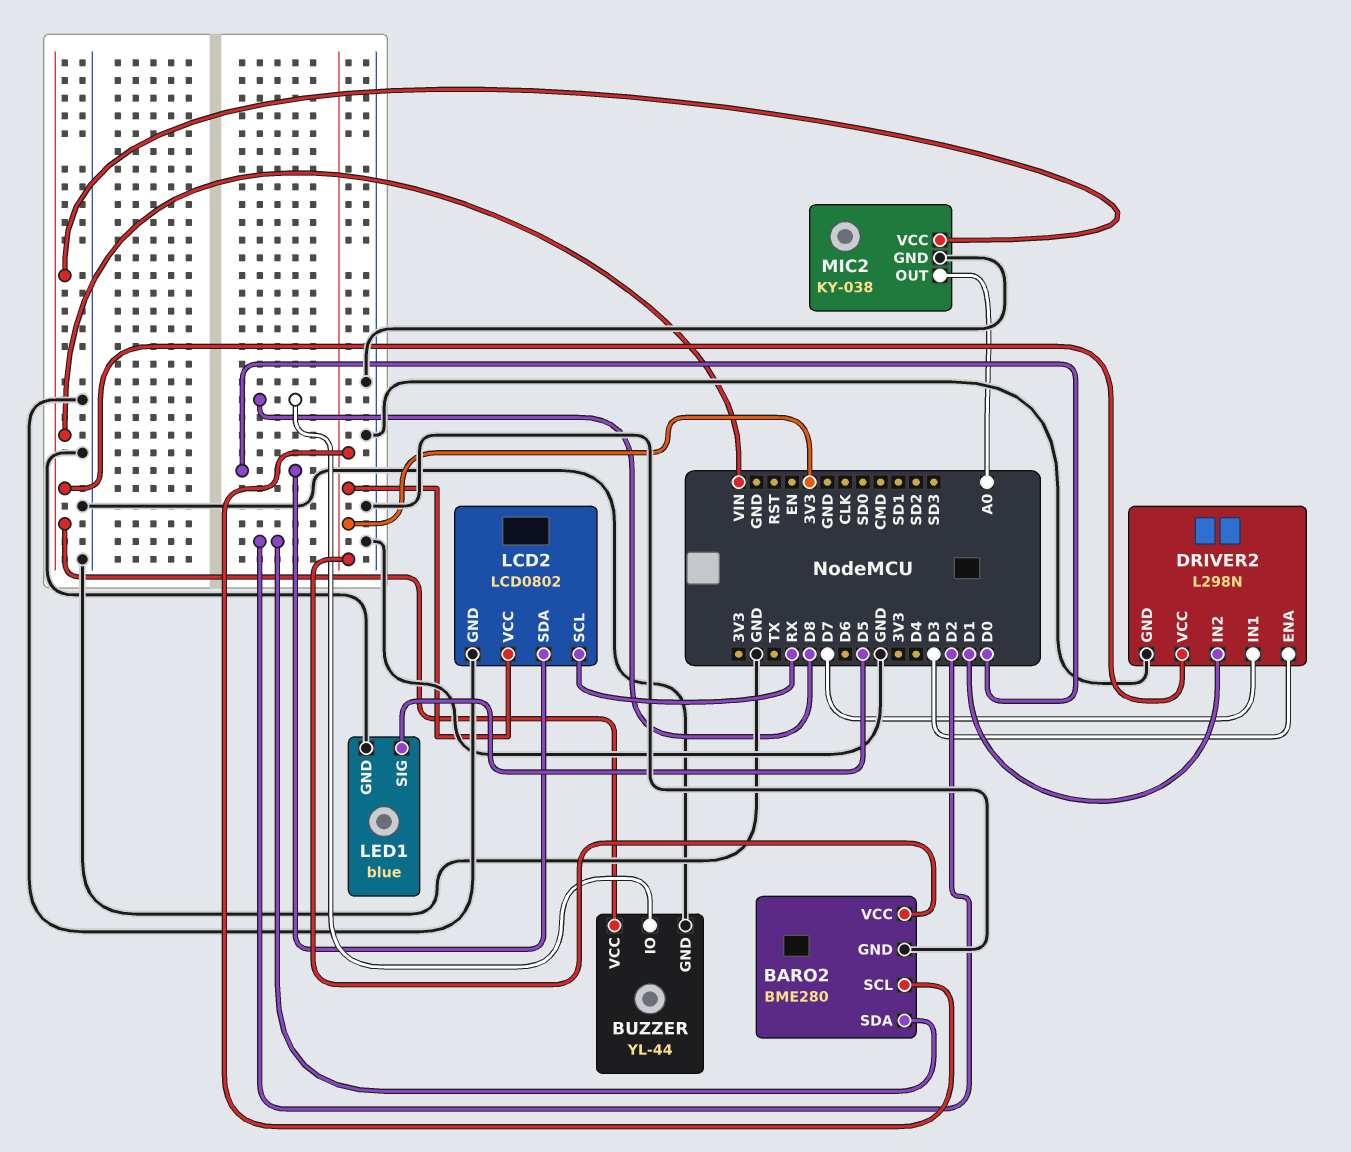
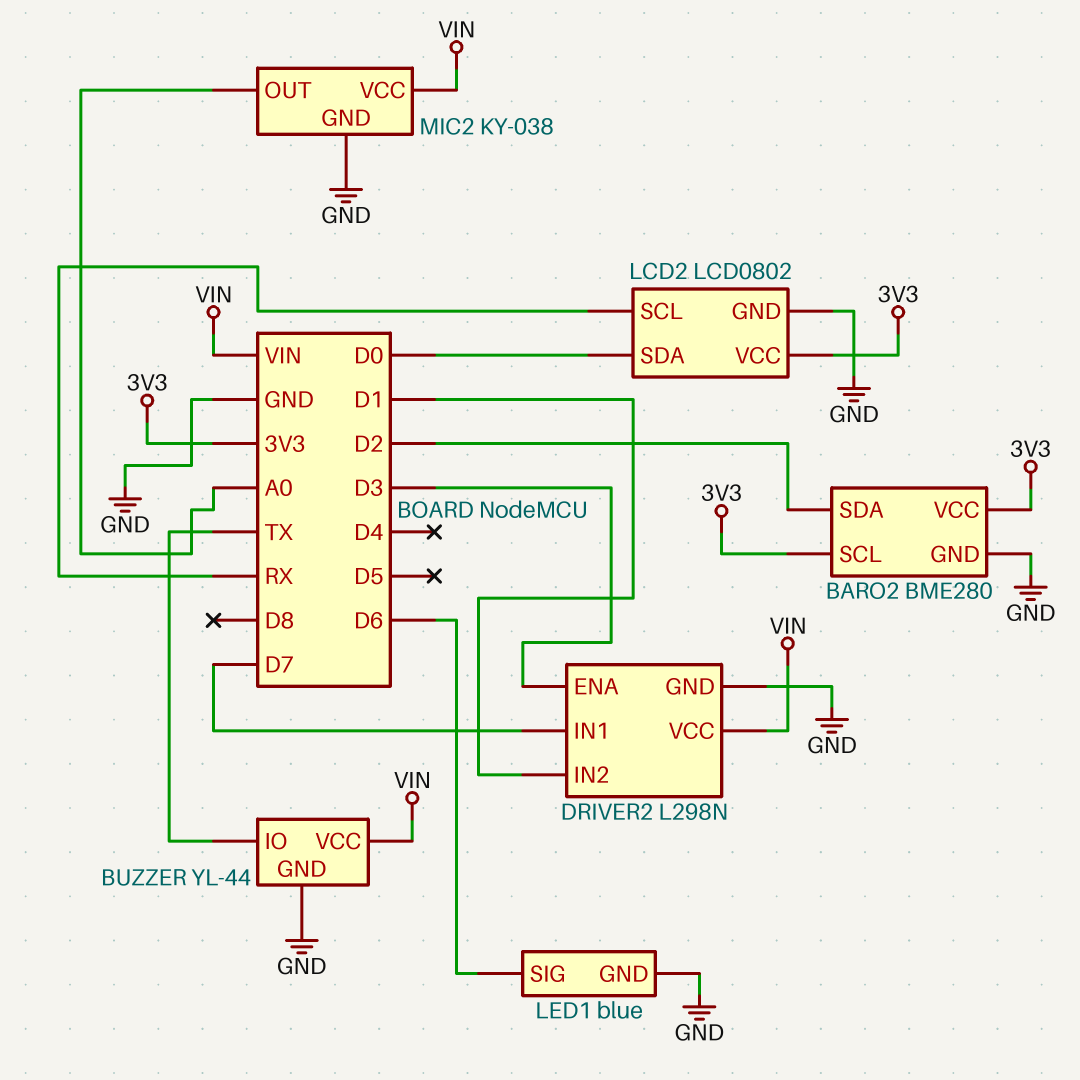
BUZZER pin IO: D8 -> TX
LED1 pin SIG: D5 -> D6

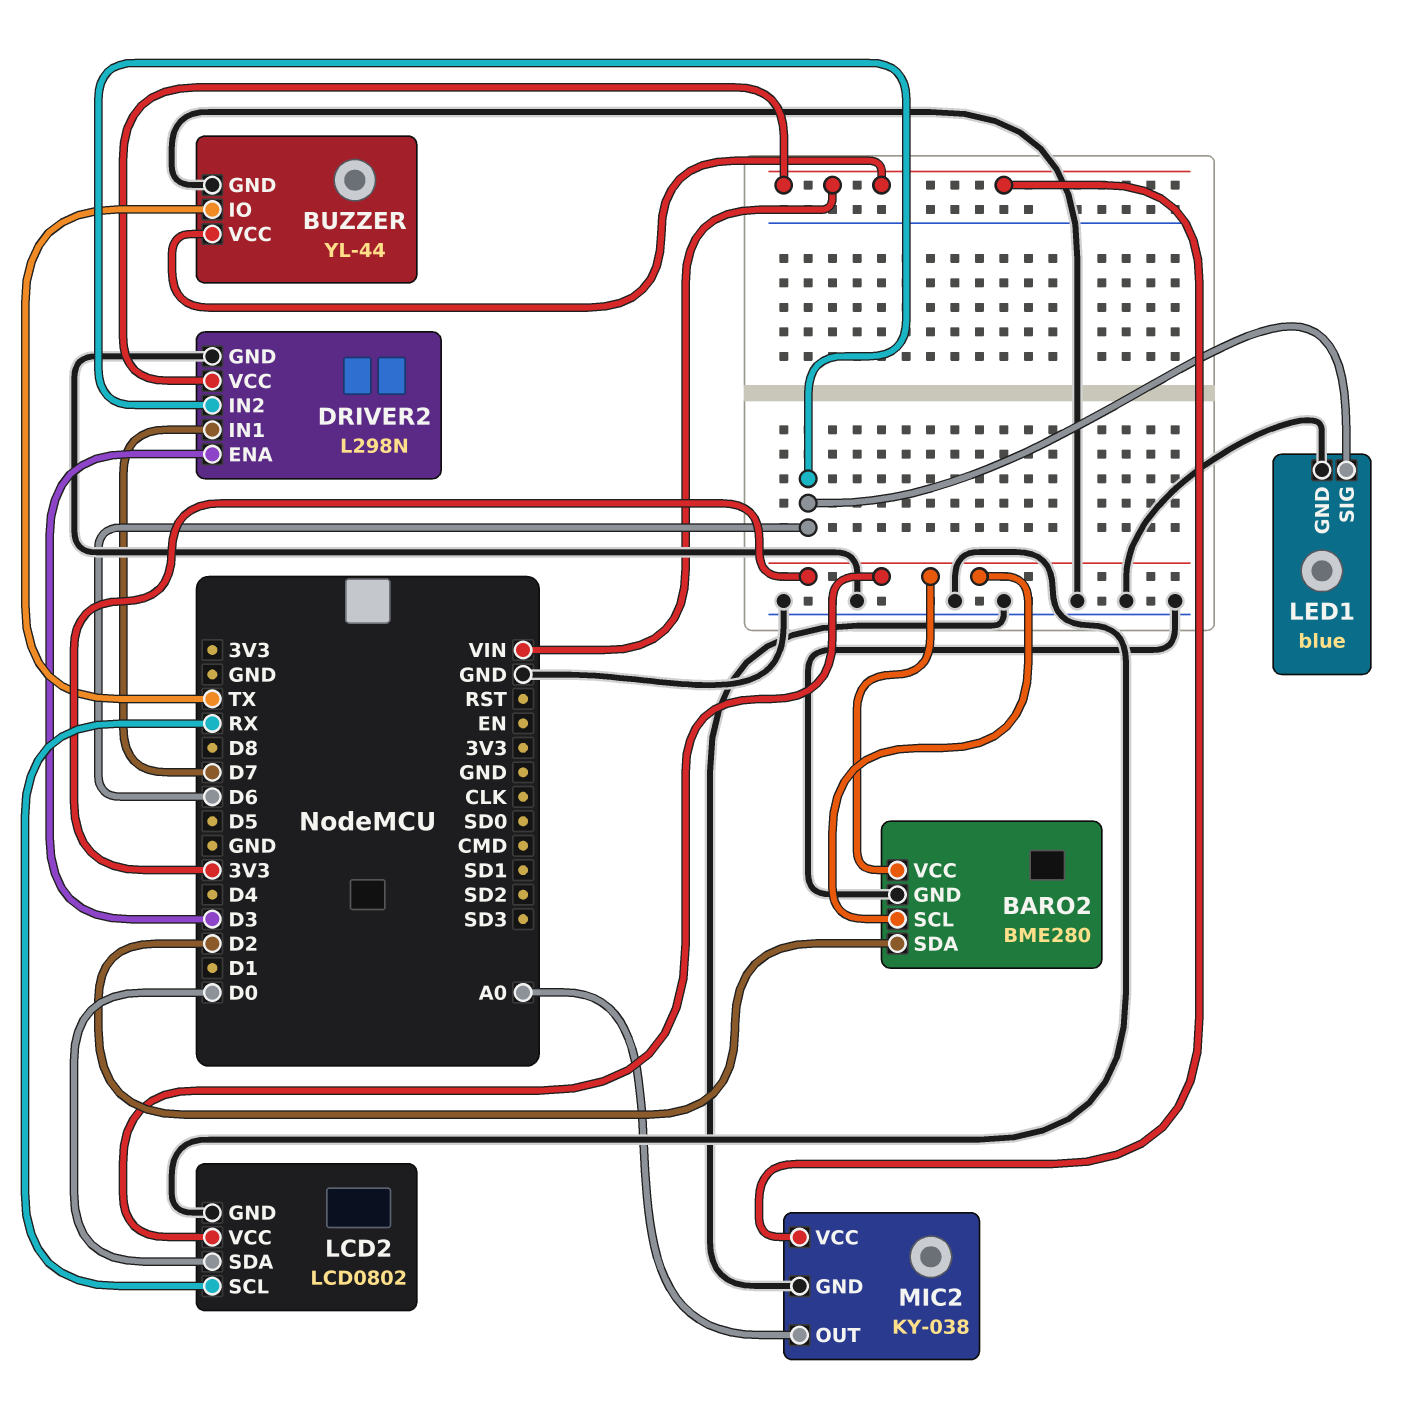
DRIVER2 pin IN2: D1 -> D6

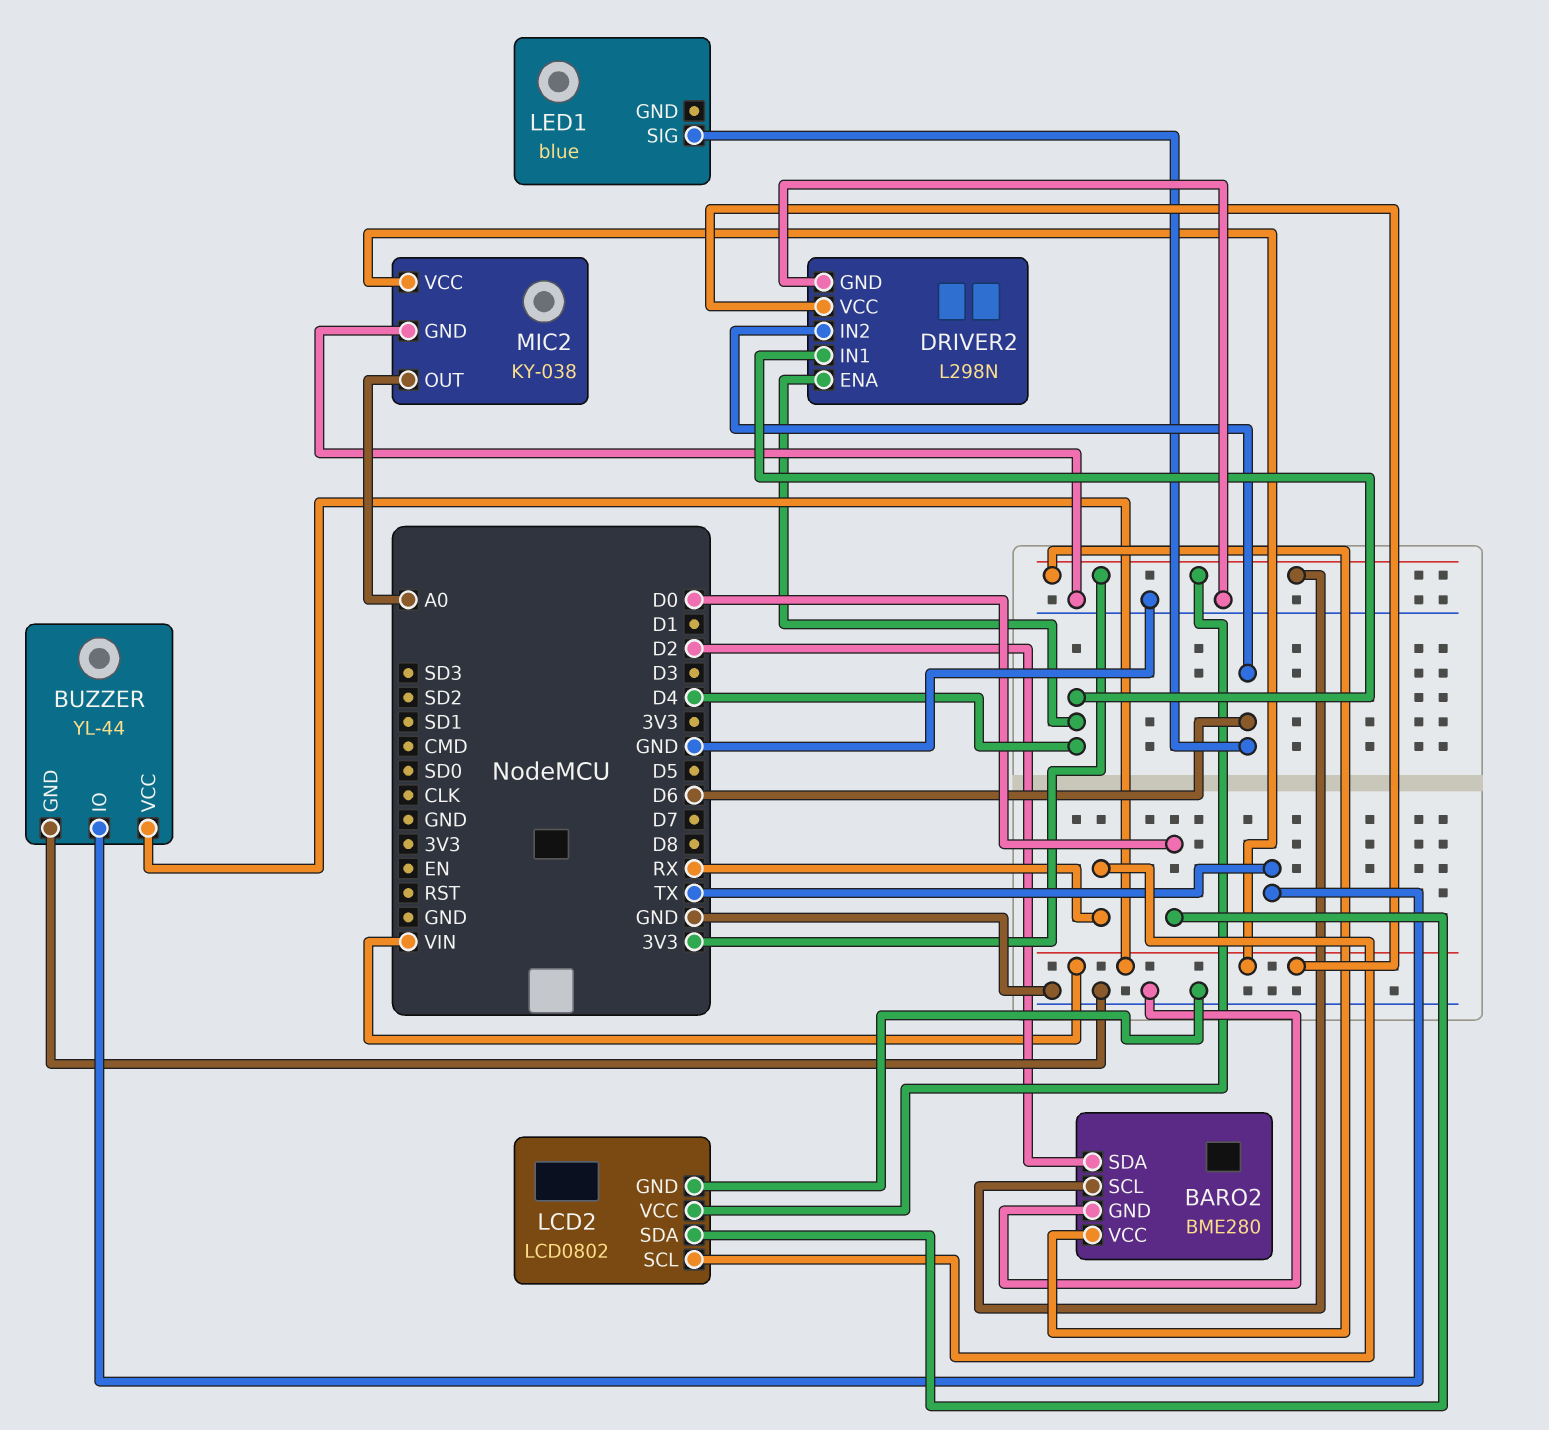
DRIVER2 pin ENA: D3 -> D4
DRIVER2 pin IN1: D7 -> D4
LED1 pin GND: GND -> none

